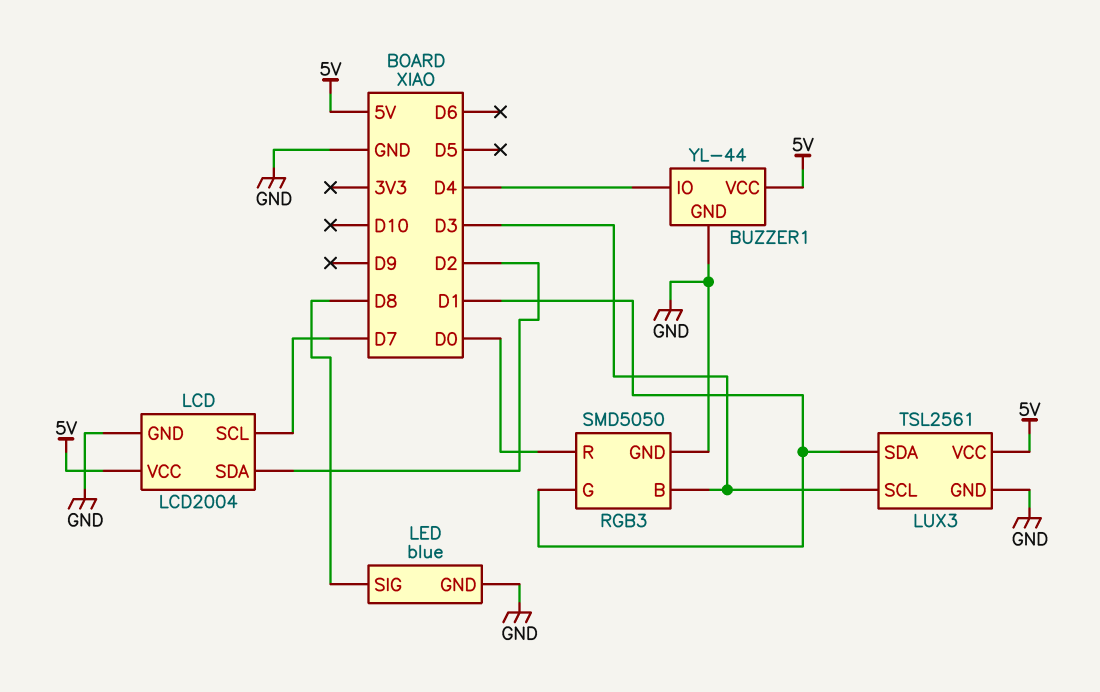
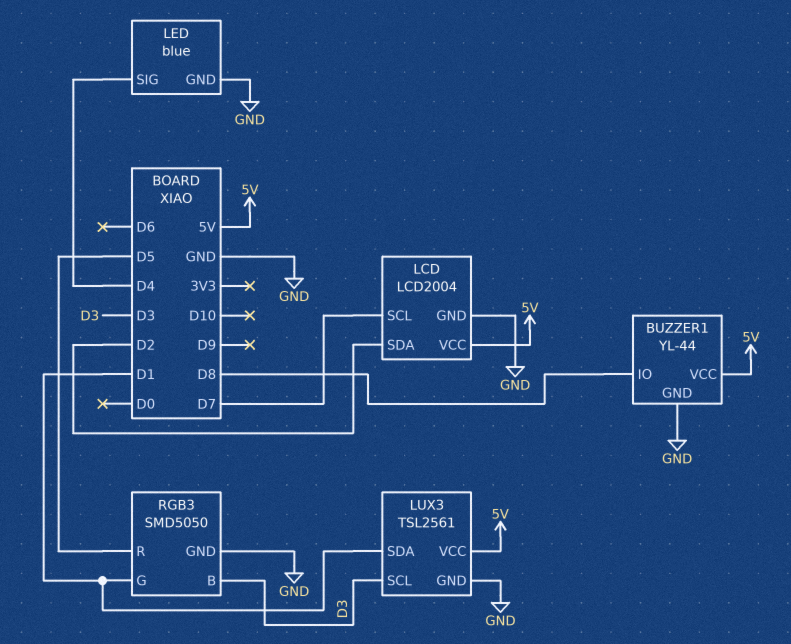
BUZZER1 pin IO: D4 -> D8
LED pin SIG: D8 -> D4
RGB3 pin R: D0 -> D5

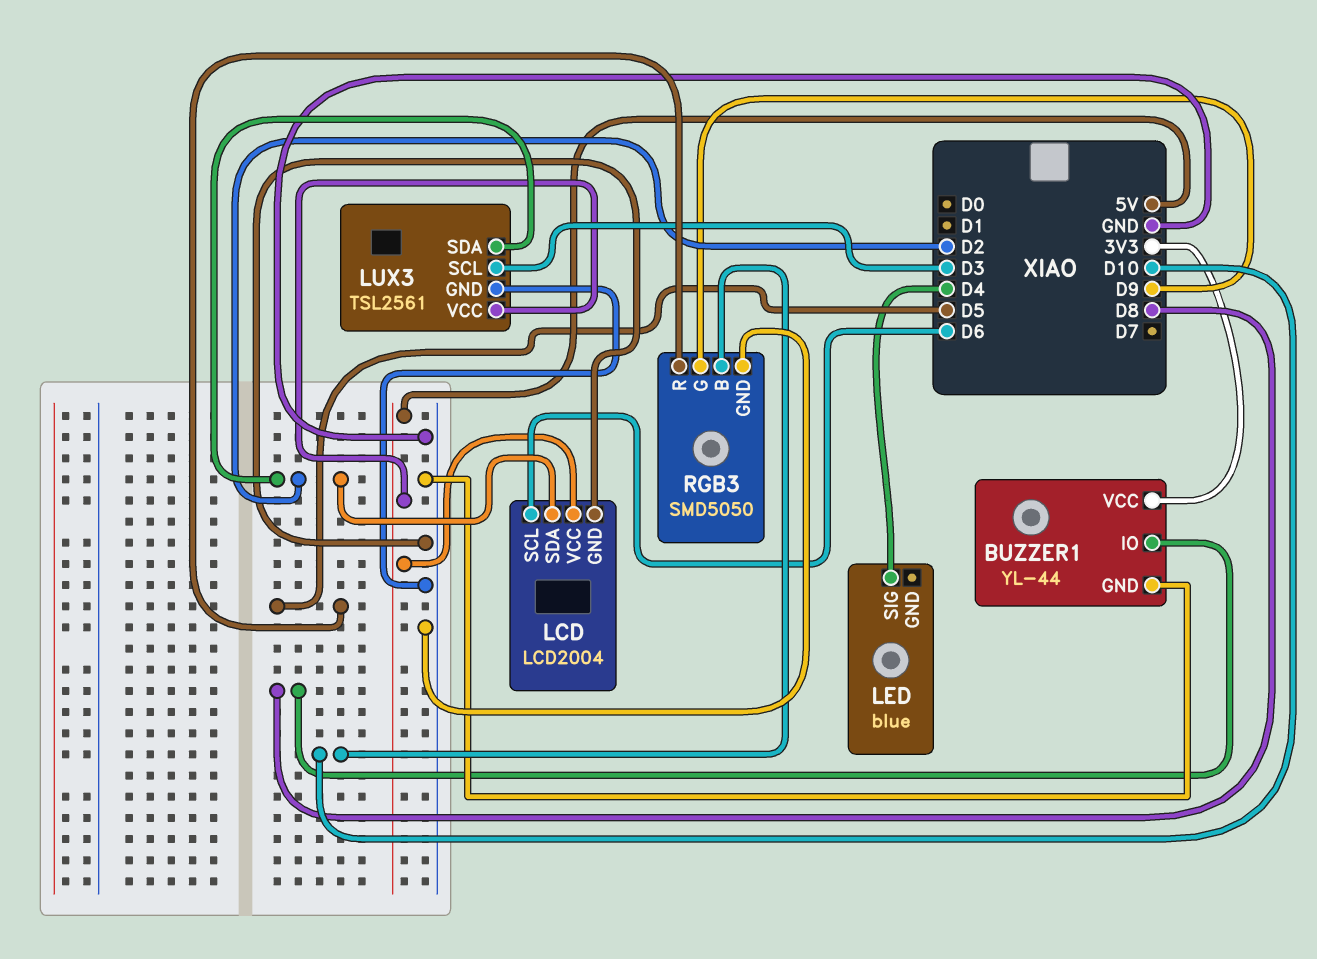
BUZZER1 pin VCC: 5V -> 3V3
LCD pin SCL: D7 -> D6
LED pin GND: GND -> none
LUX3 pin SDA: D1 -> D2
RGB3 pin B: D3 -> D10
RGB3 pin G: D1 -> D9

